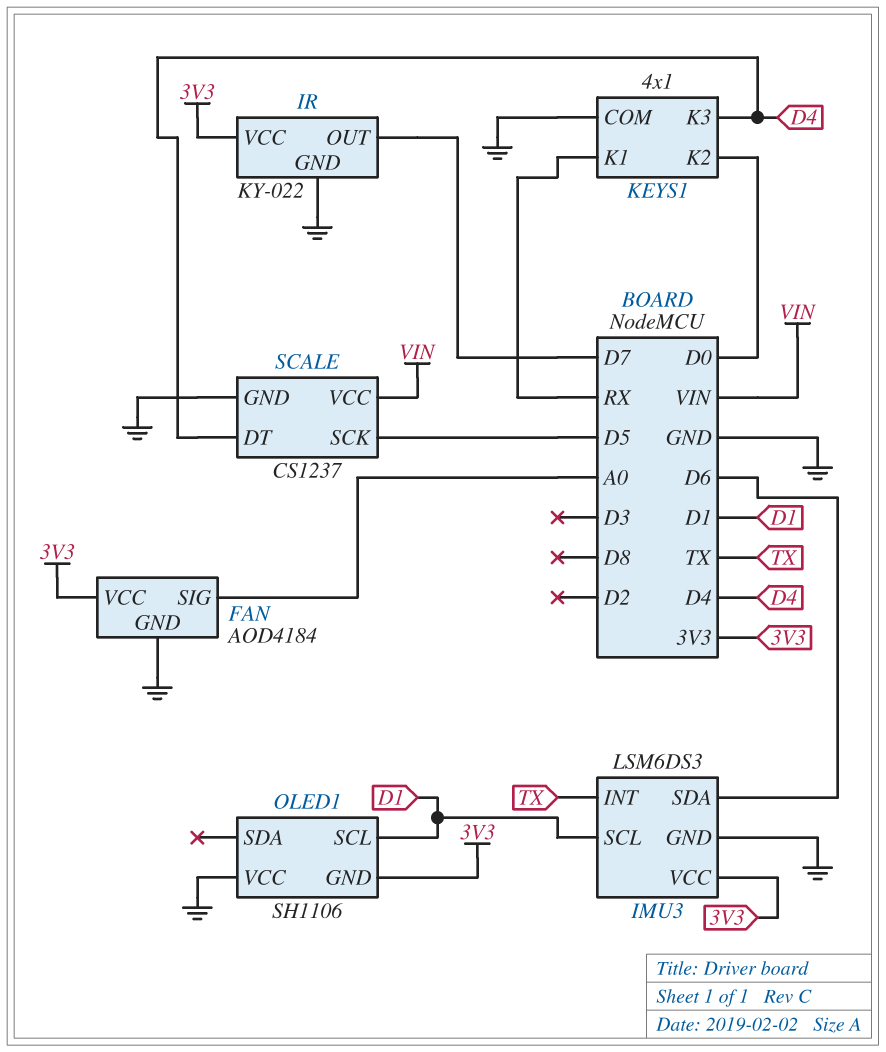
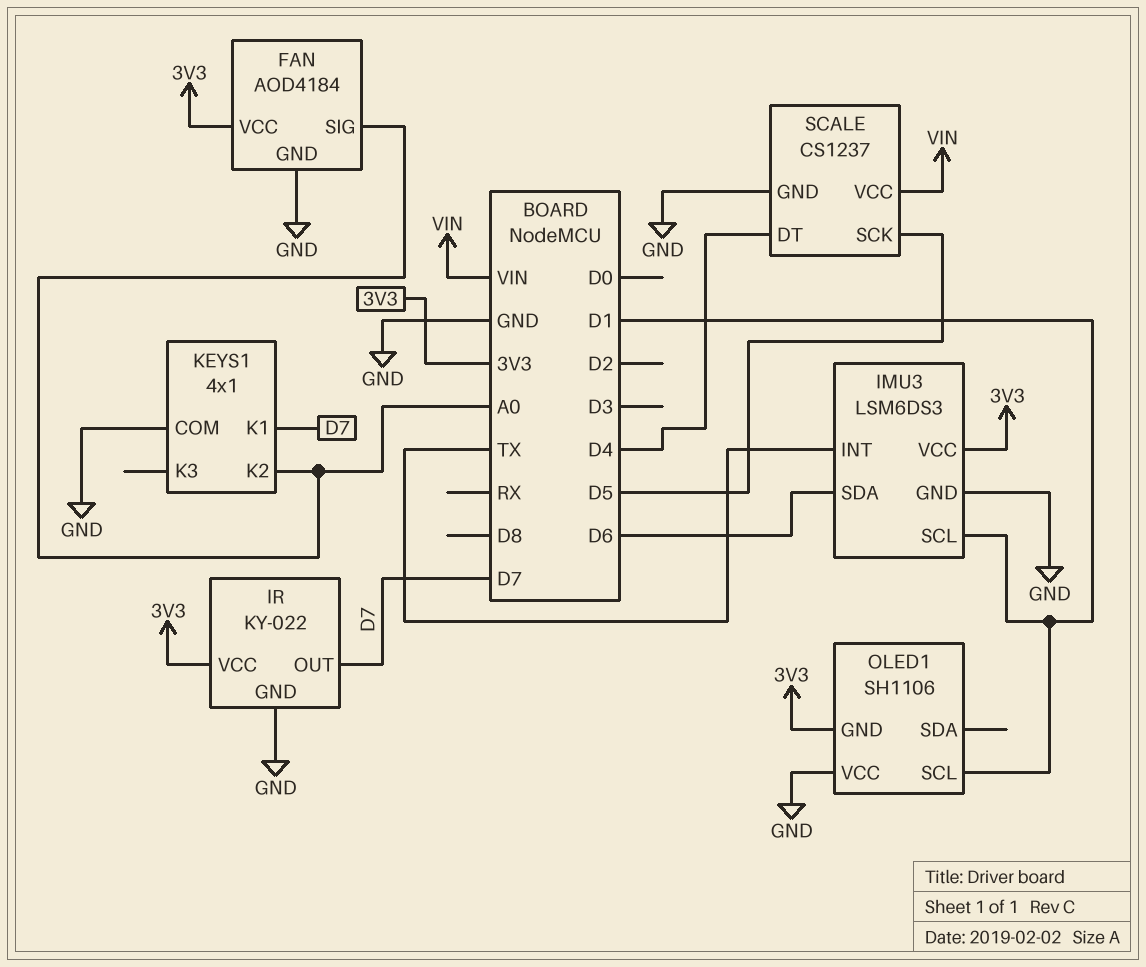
KEYS1 pin K1: RX -> D7
KEYS1 pin K2: D0 -> A0
KEYS1 pin K3: D4 -> none

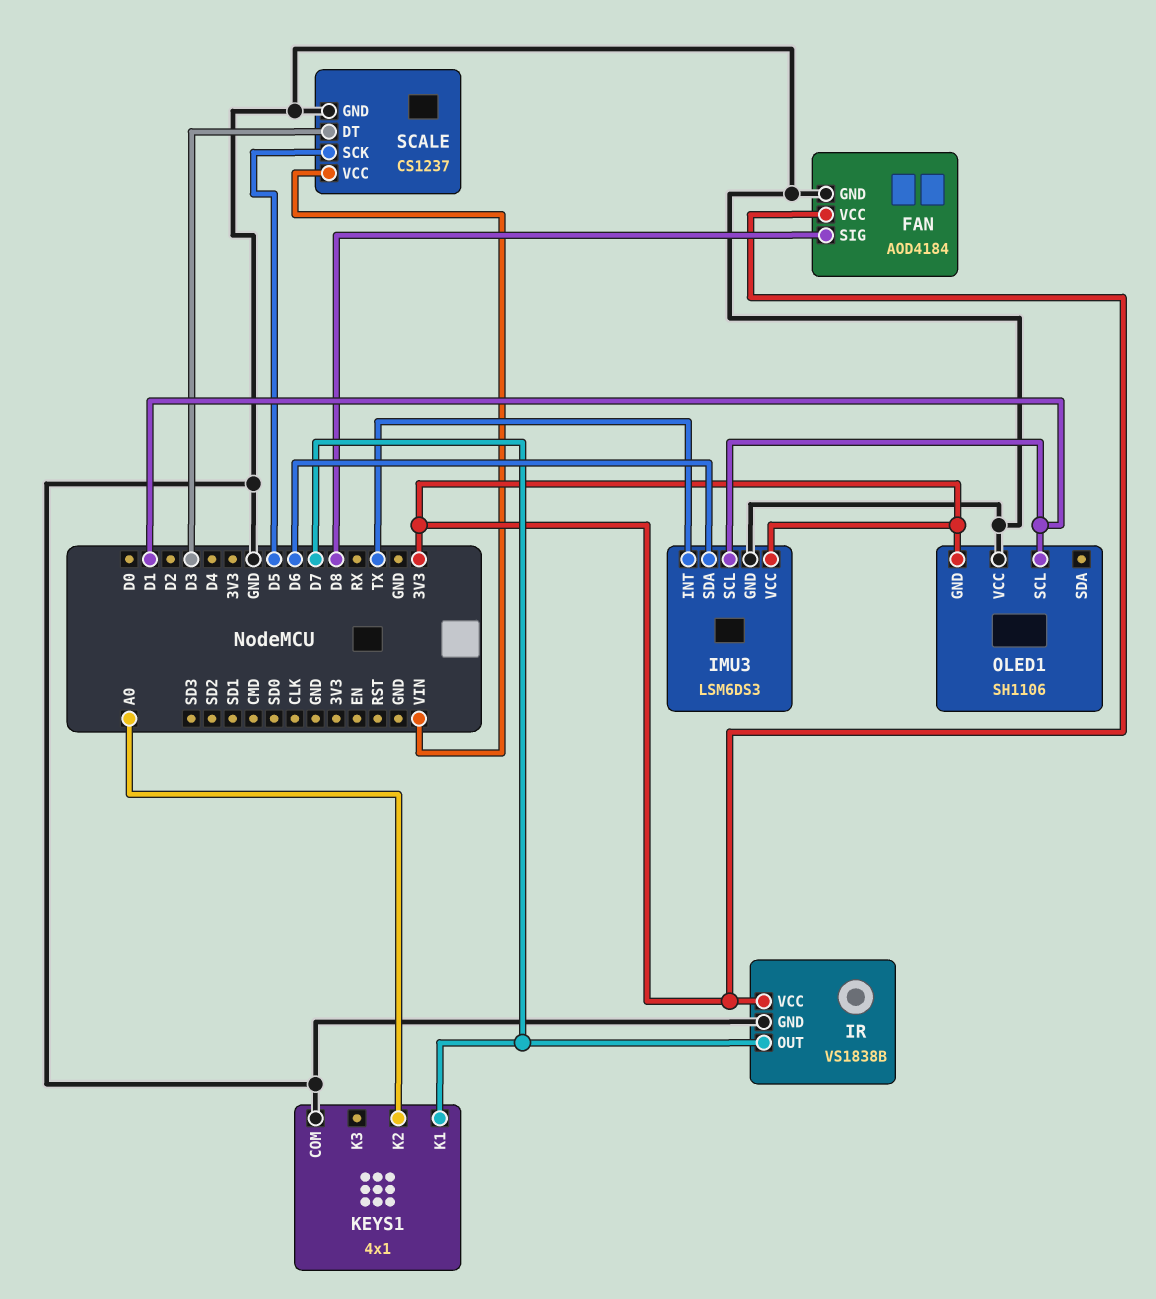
FAN pin SIG: A0 -> D8
IR: KY-022 -> VS1838B
SCALE pin DT: D4 -> D3

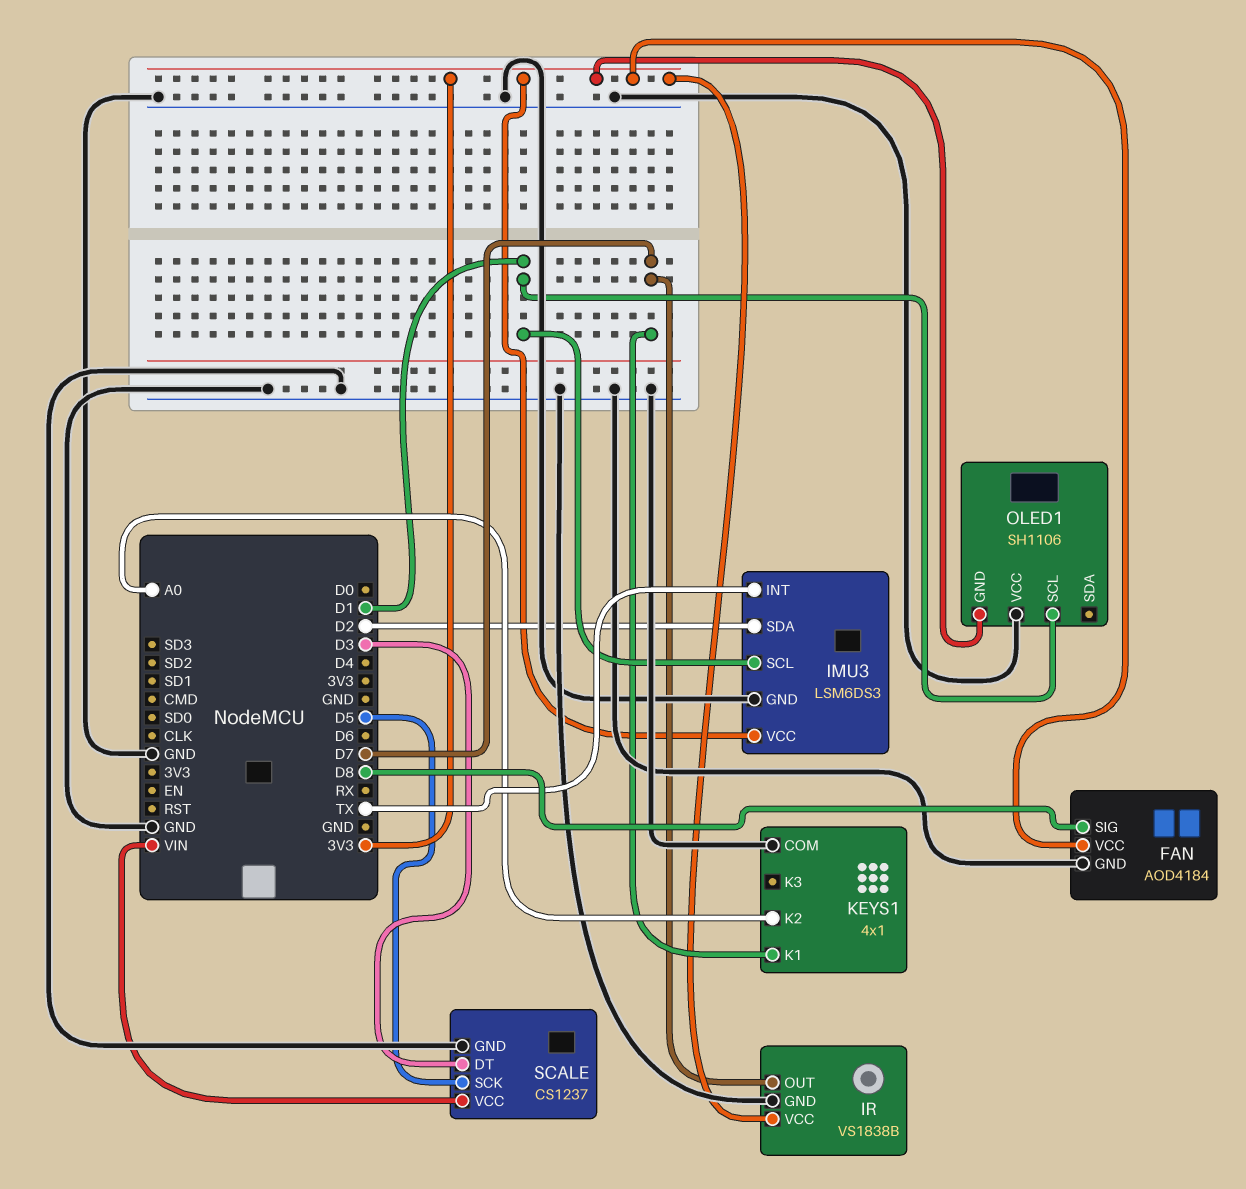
IMU3 pin SDA: D6 -> D2

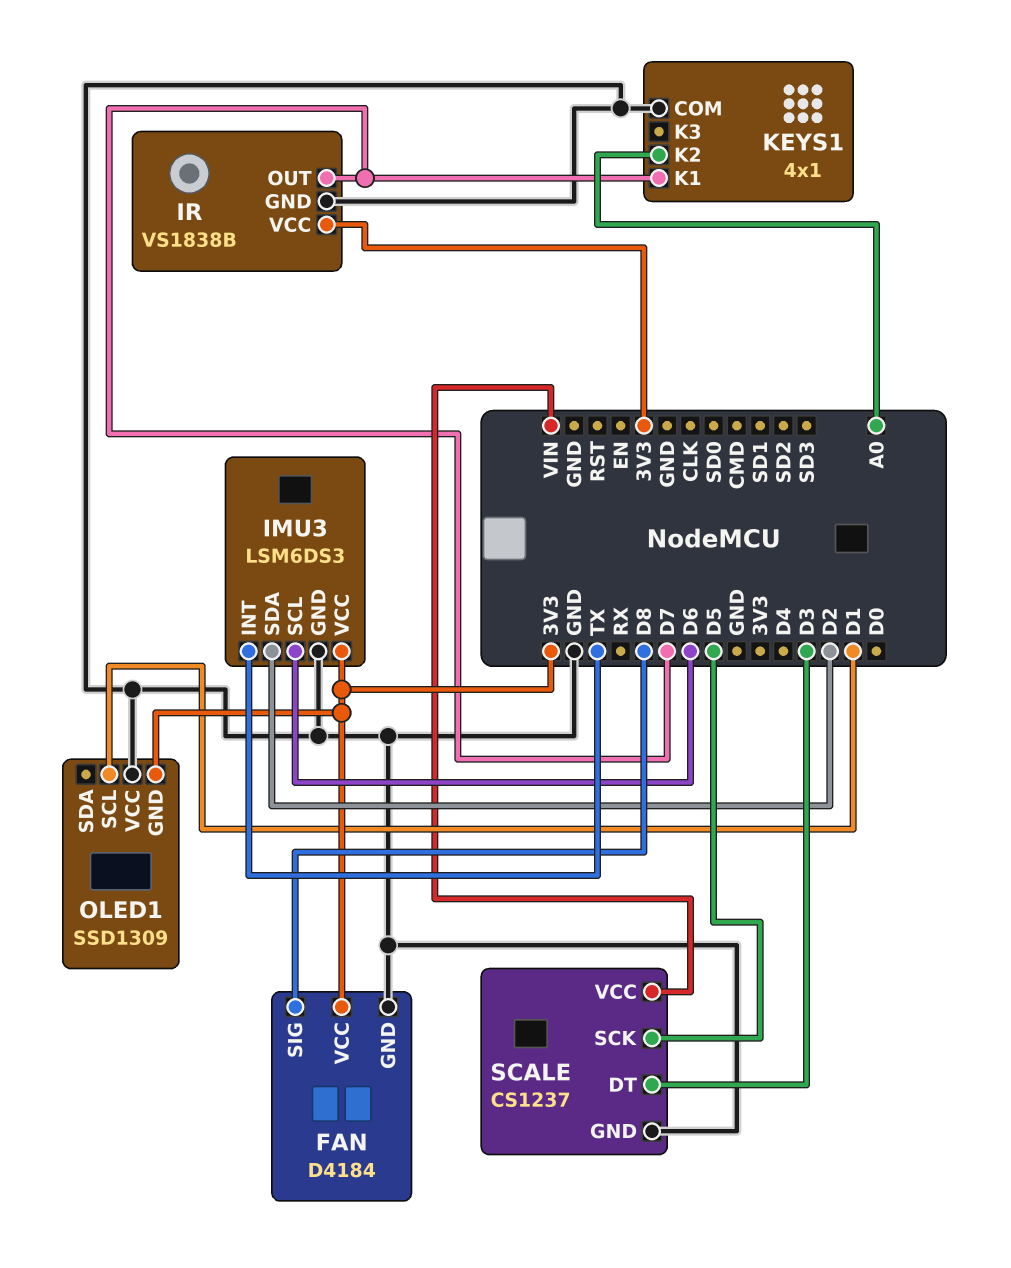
FAN: AOD4184 -> D4184
IMU3 pin SCL: D1 -> D6
OLED1: SH1106 -> SSD1309

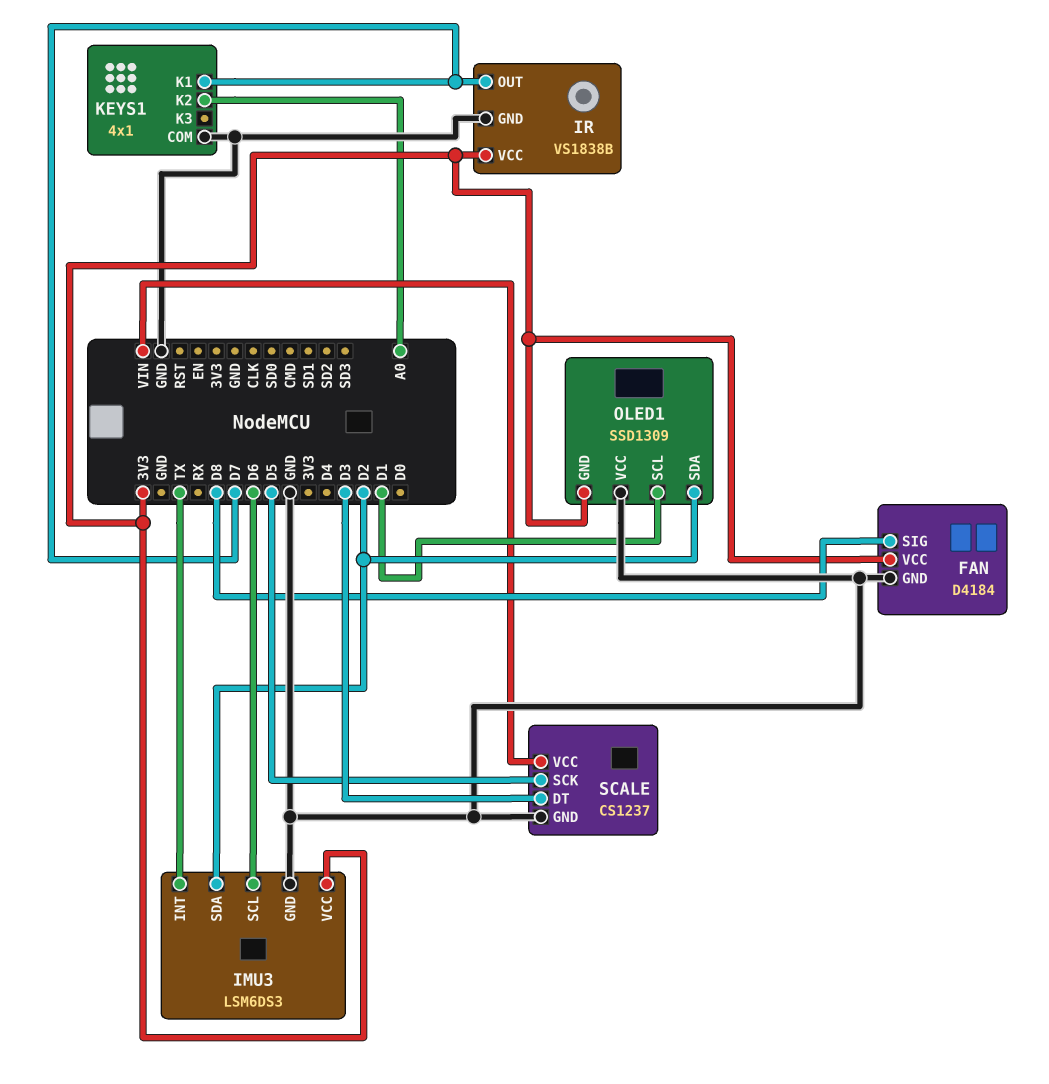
OLED1 pin SDA: none -> D2

